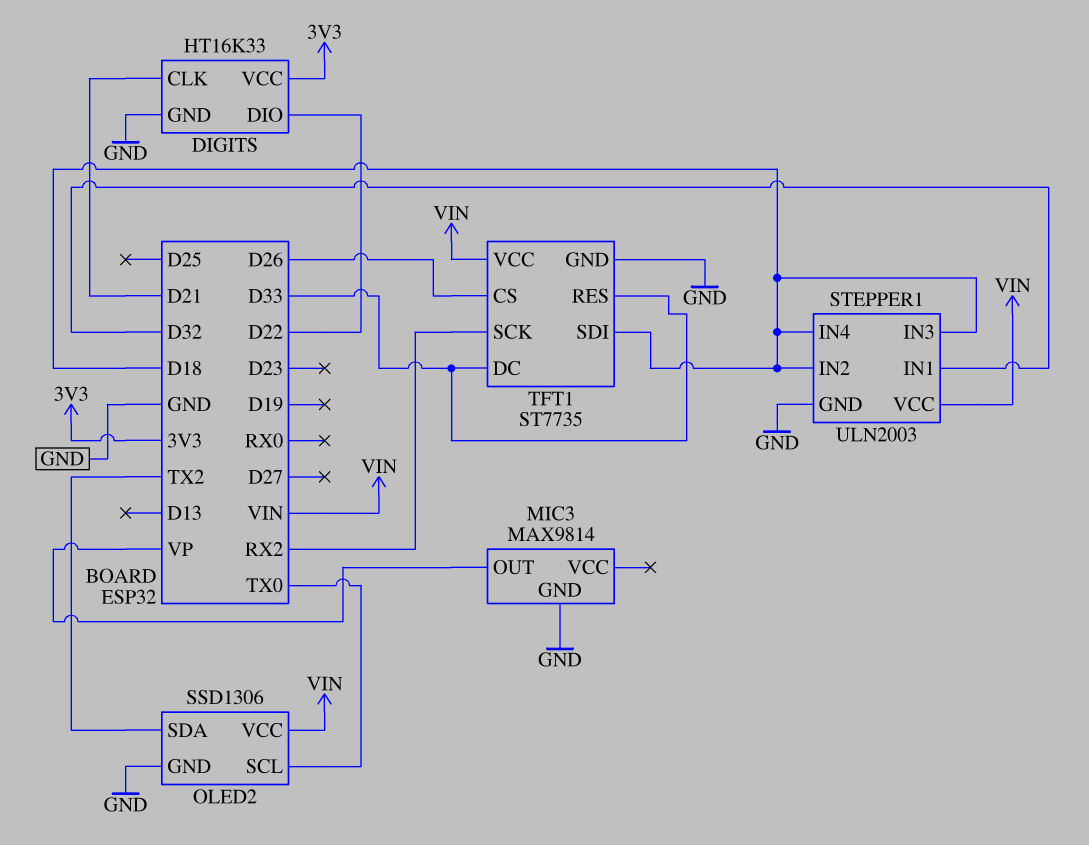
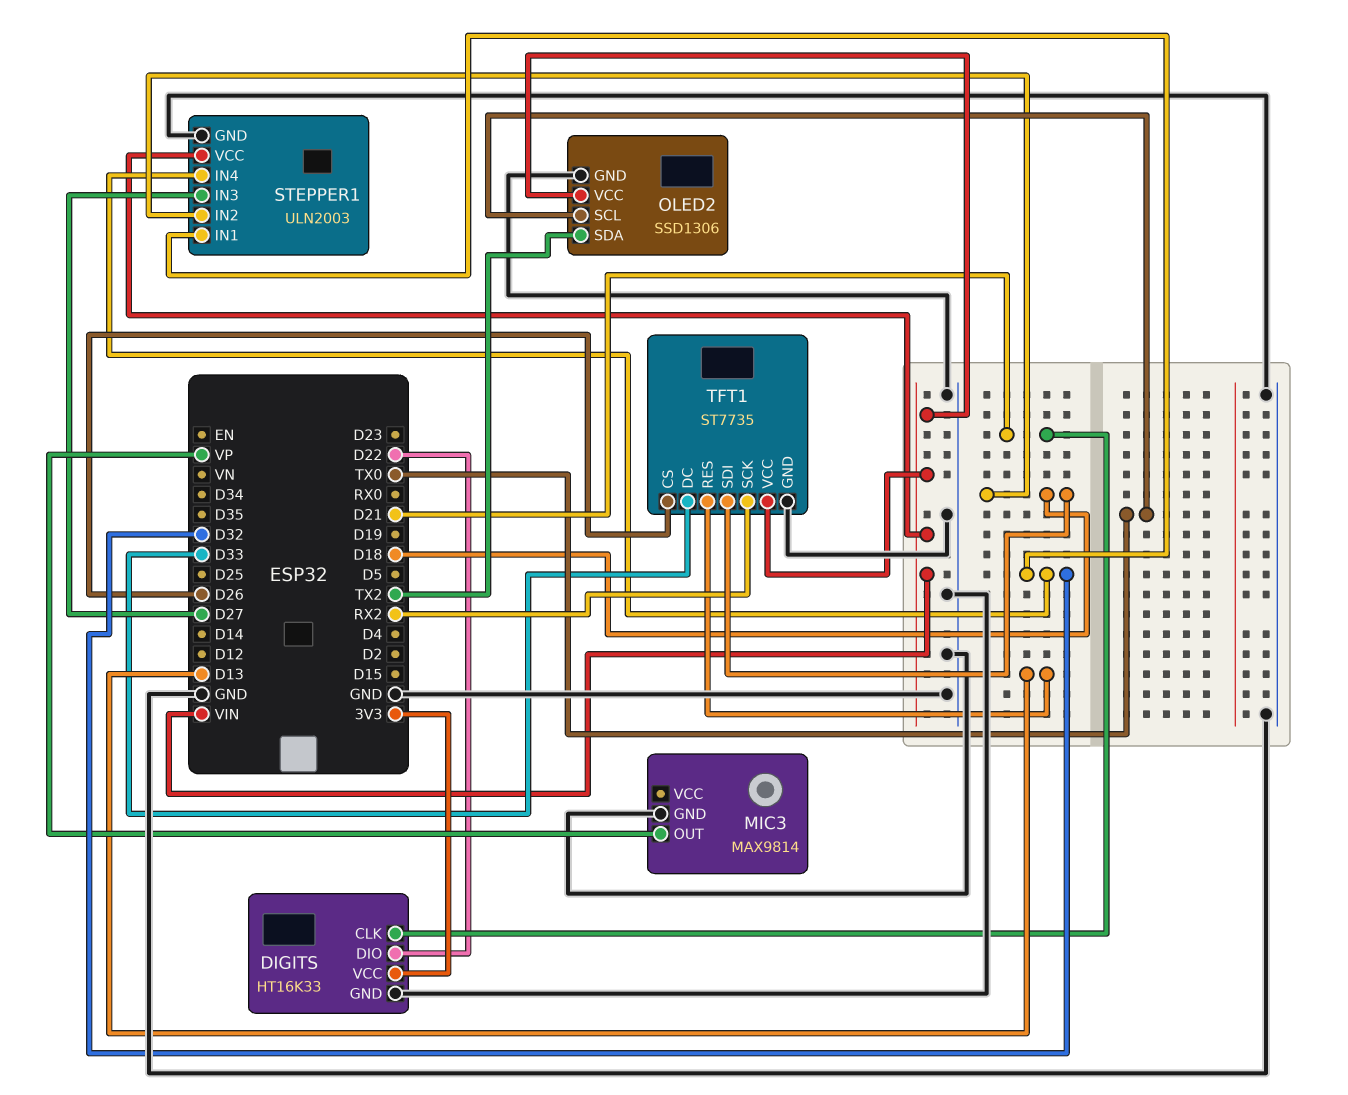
STEPPER1 pin IN3: D18 -> D27
STEPPER1 pin IN4: D18 -> D32
TFT1 pin RES: D33 -> D13

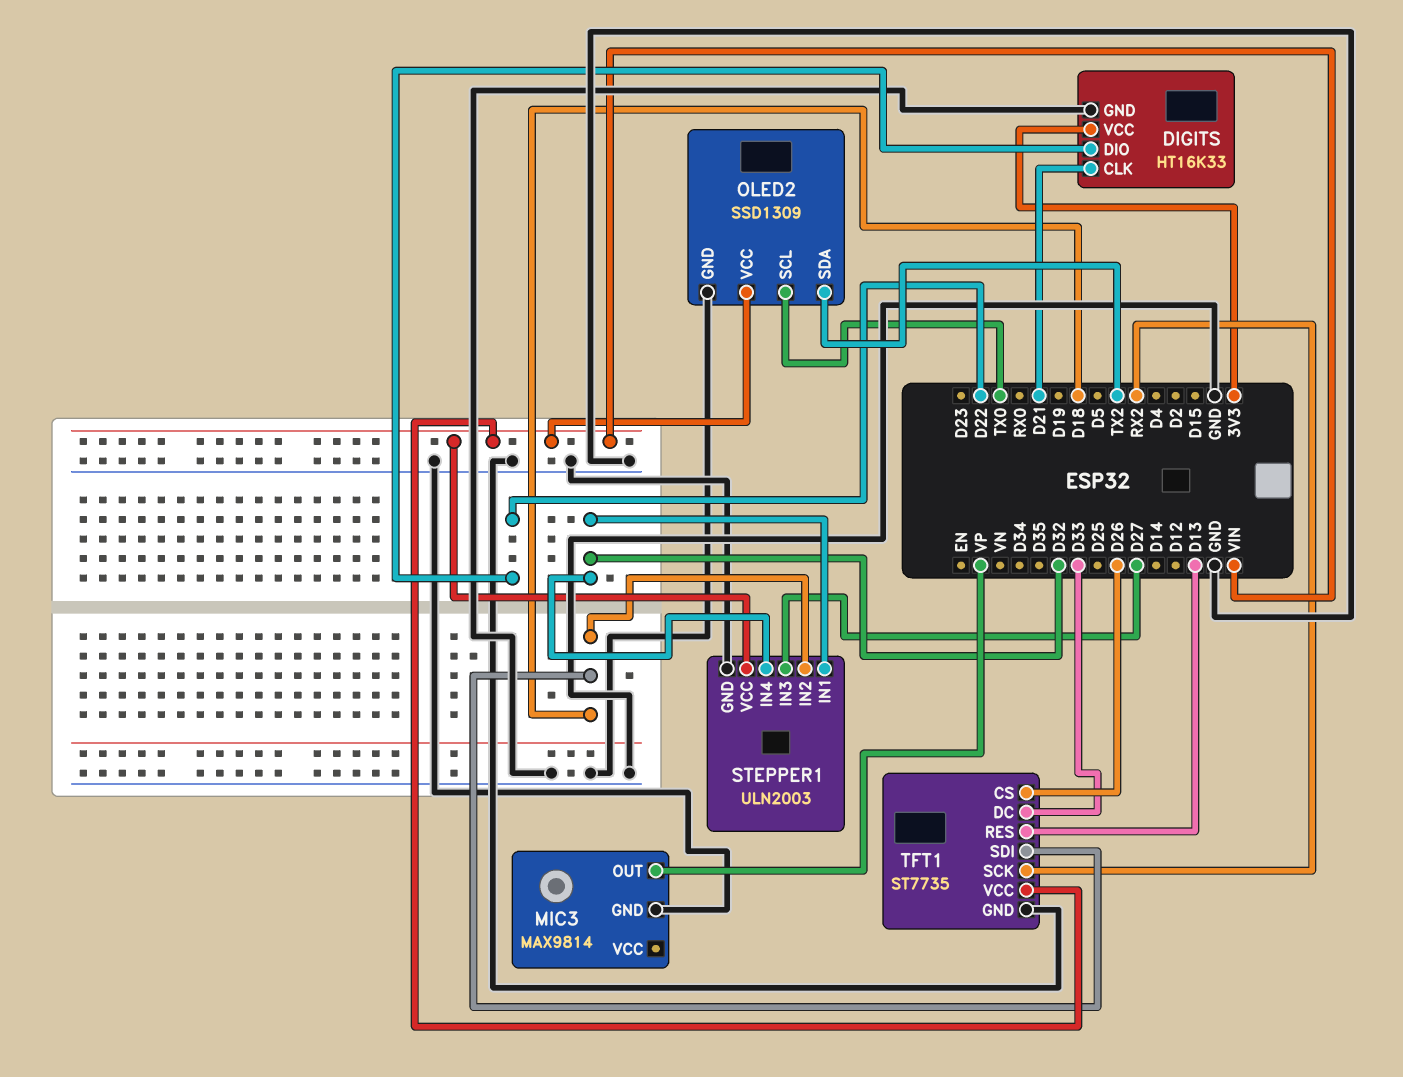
OLED2: SSD1306 -> SSD1309

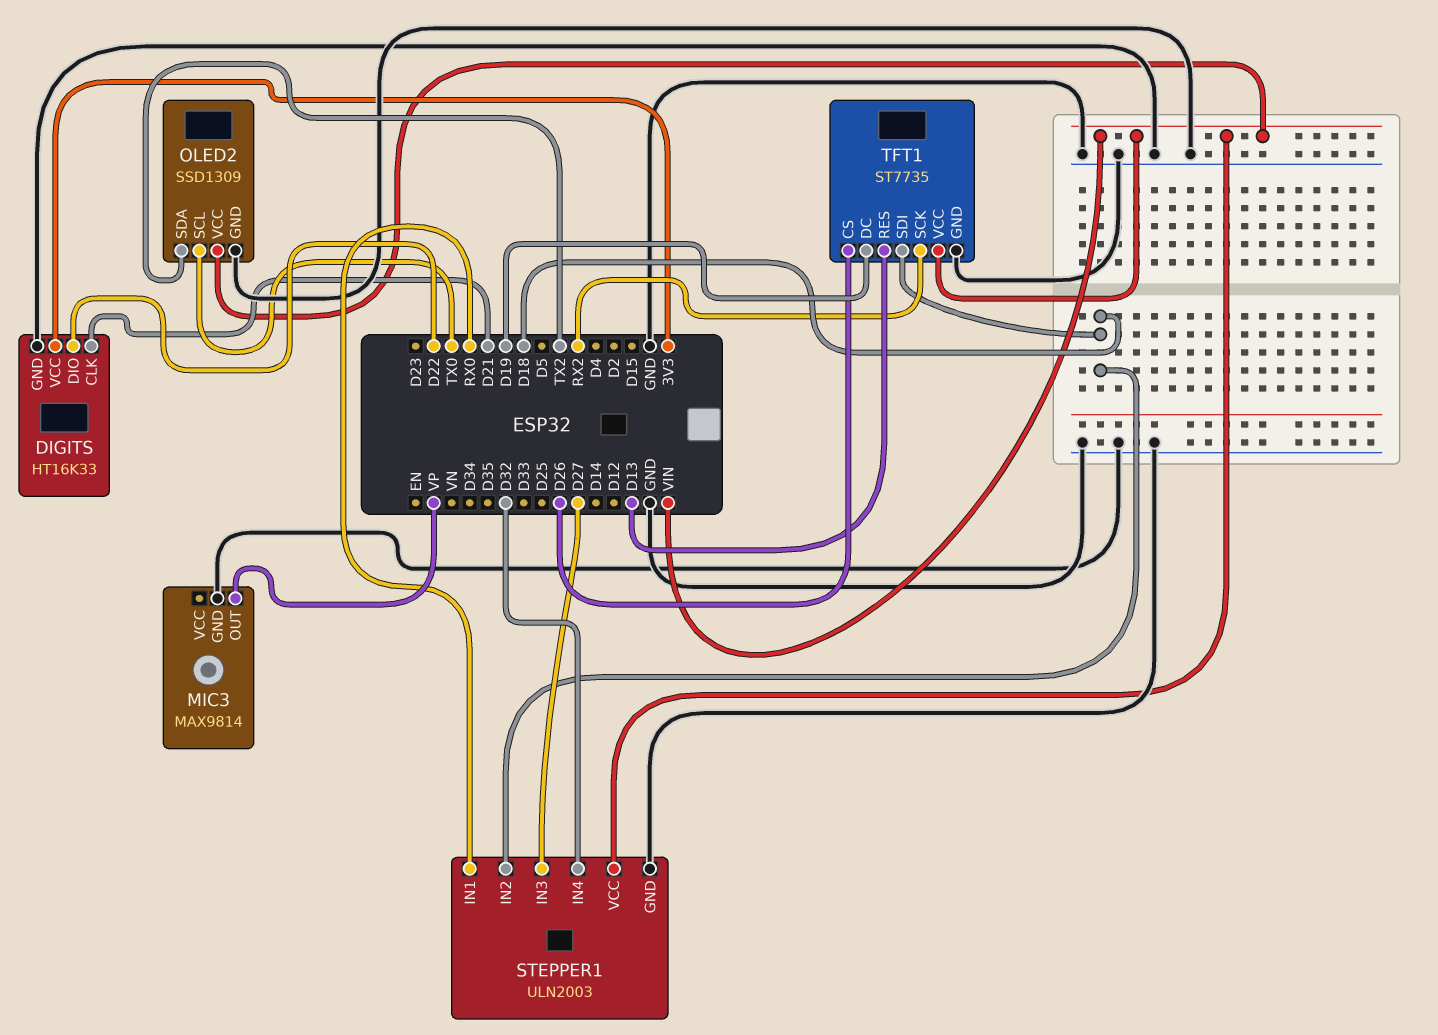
STEPPER1 pin IN1: D32 -> RX0
TFT1 pin DC: D33 -> D19

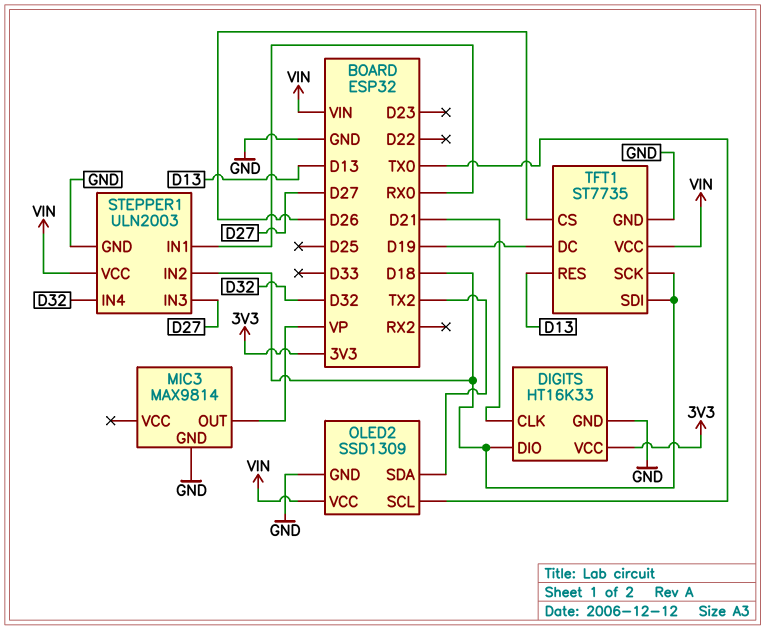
DIGITS pin DIO: D22 -> D18
TFT1 pin SCK: RX2 -> D18

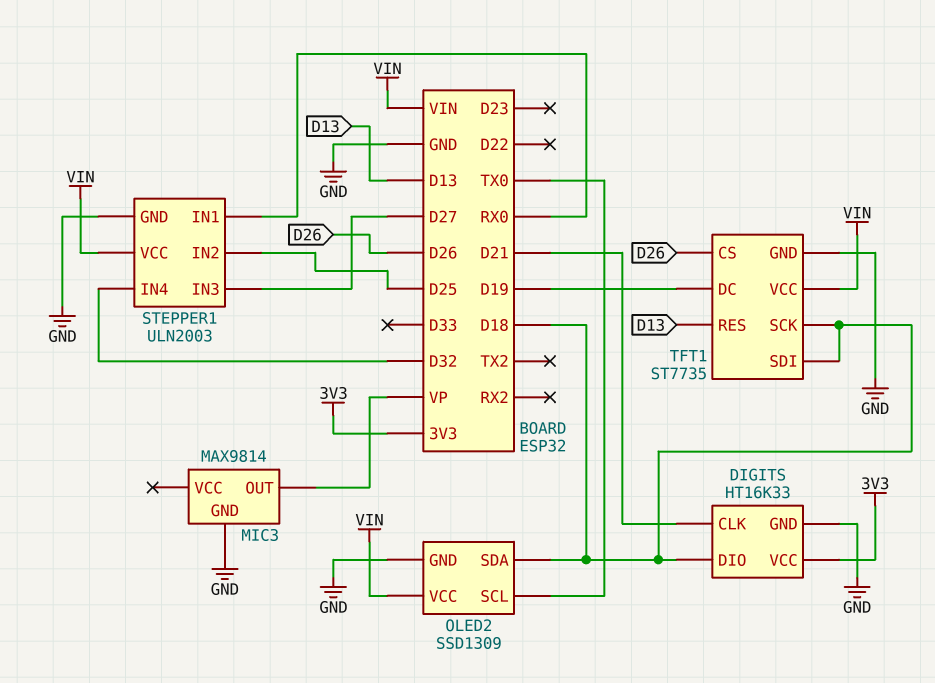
OLED2 pin SDA: TX2 -> D18
STEPPER1 pin IN2: D18 -> D25

